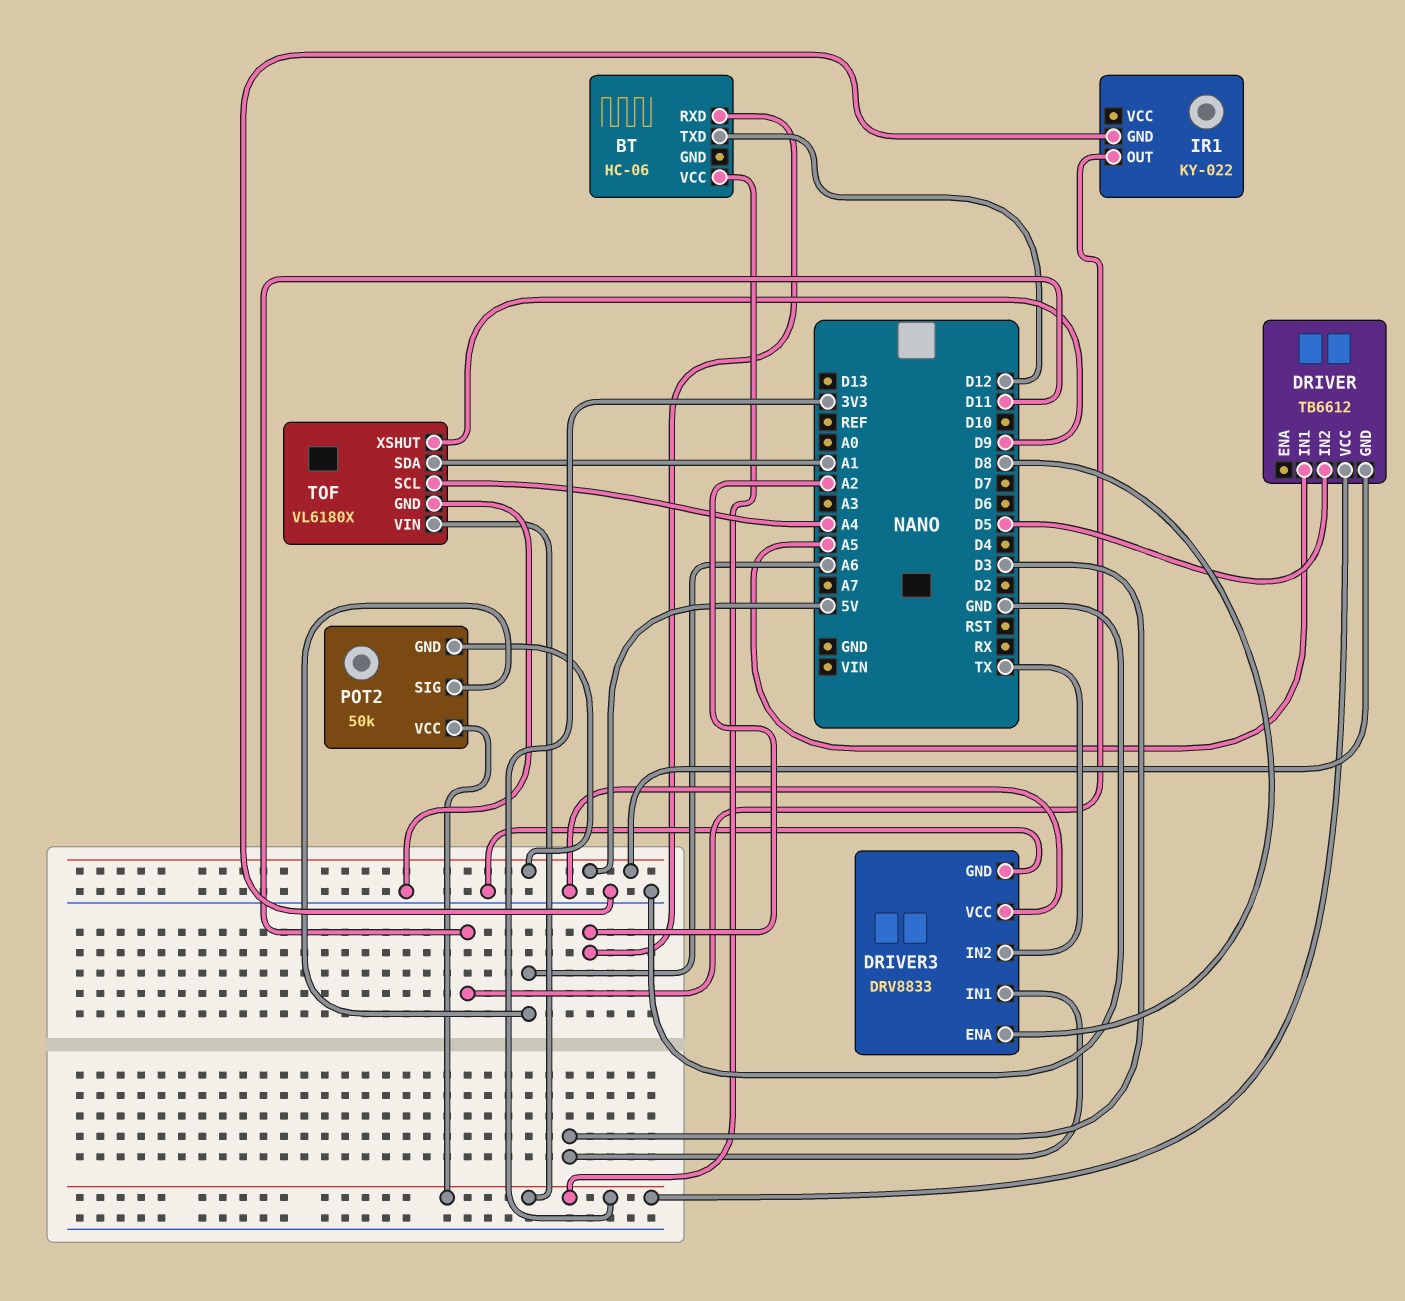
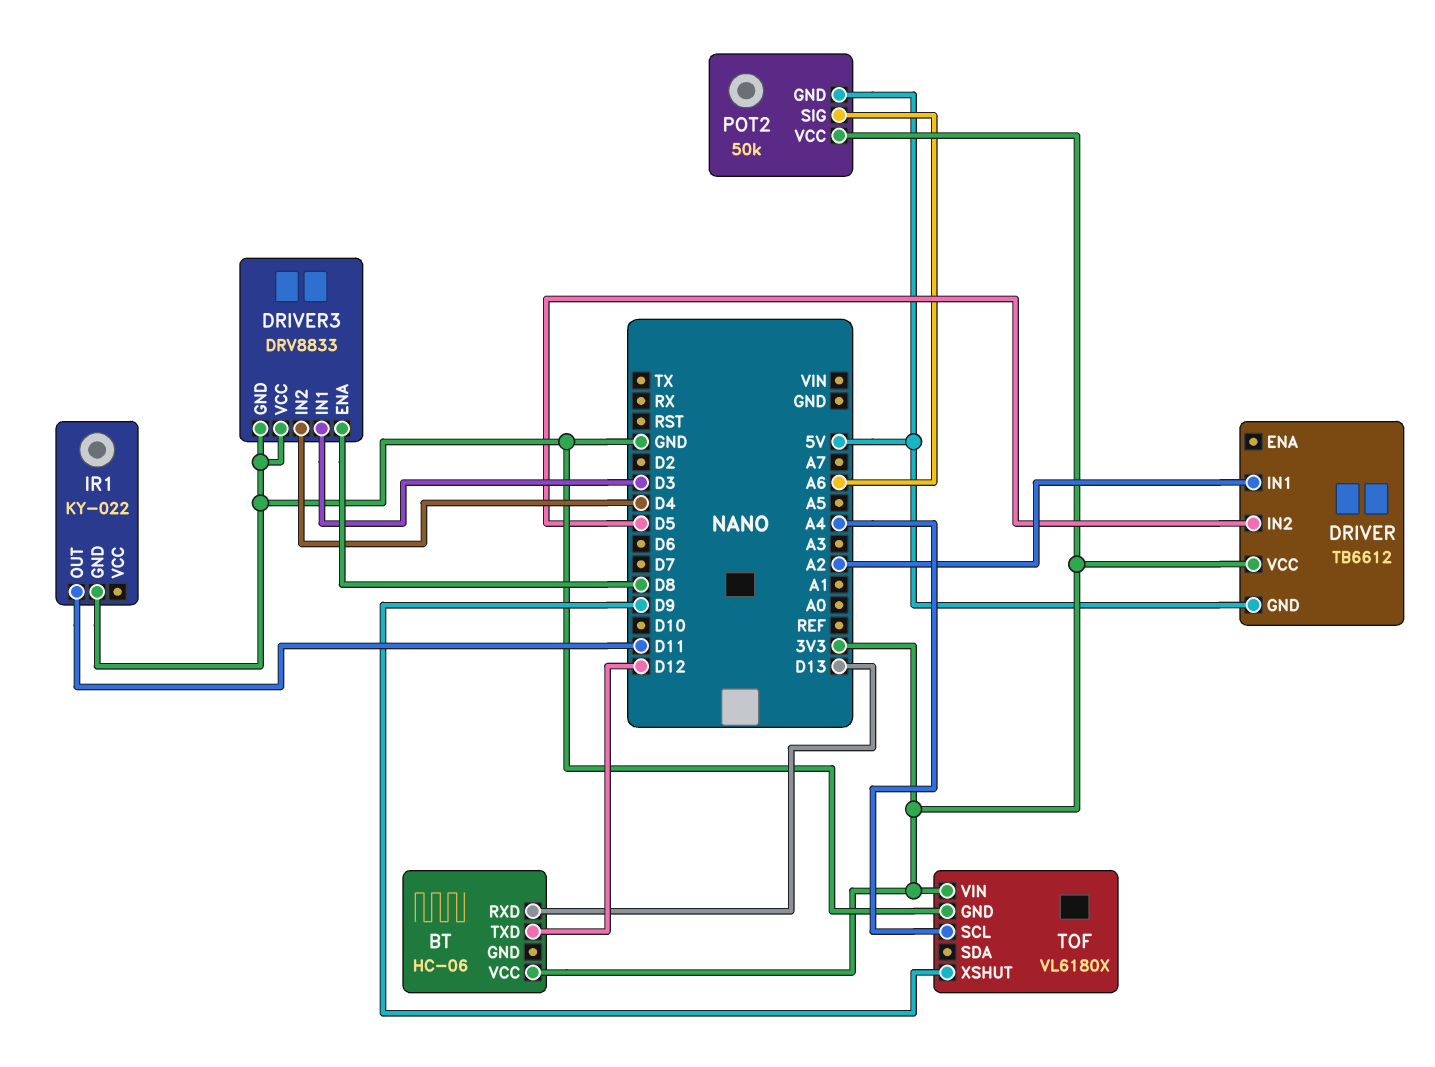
BT pin RXD: A2 -> D13
DRIVER pin IN1: A5 -> A2
DRIVER3 pin IN2: TX -> D4
TOF pin SDA: A1 -> none

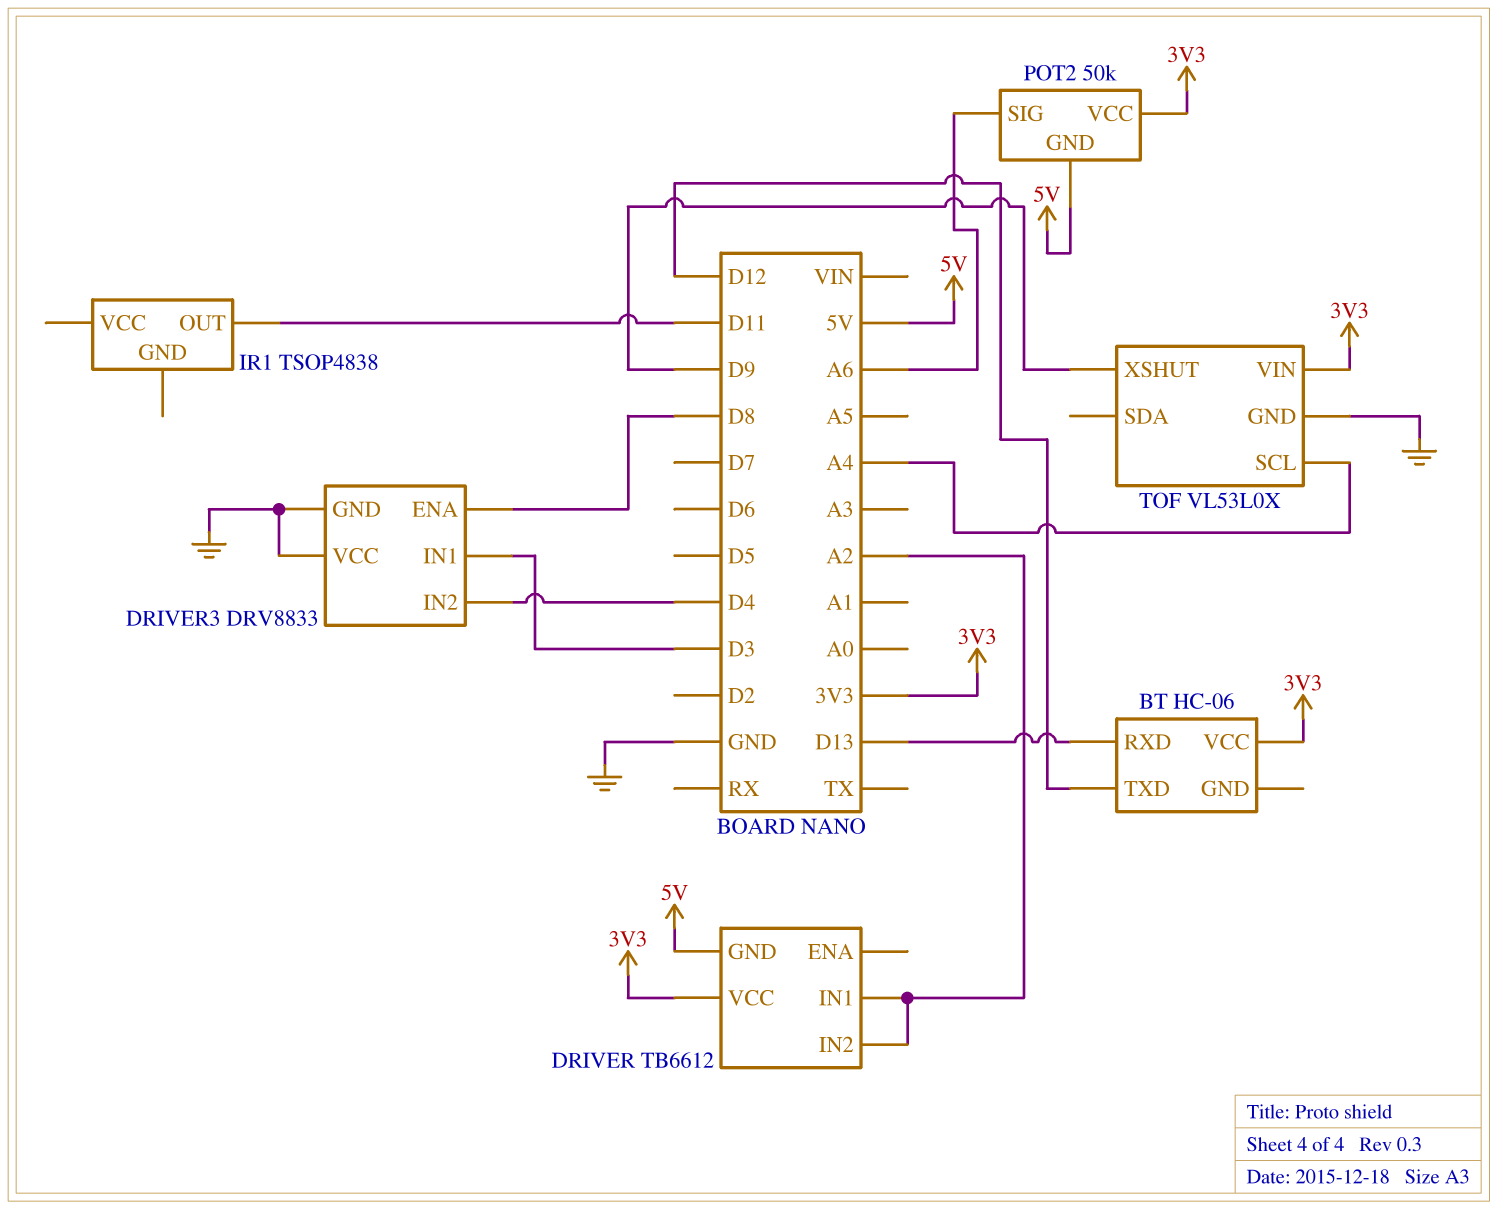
DRIVER pin IN2: D5 -> A2
IR1: KY-022 -> TSOP4838
IR1 pin GND: GND -> none
TOF: VL6180X -> VL53L0X

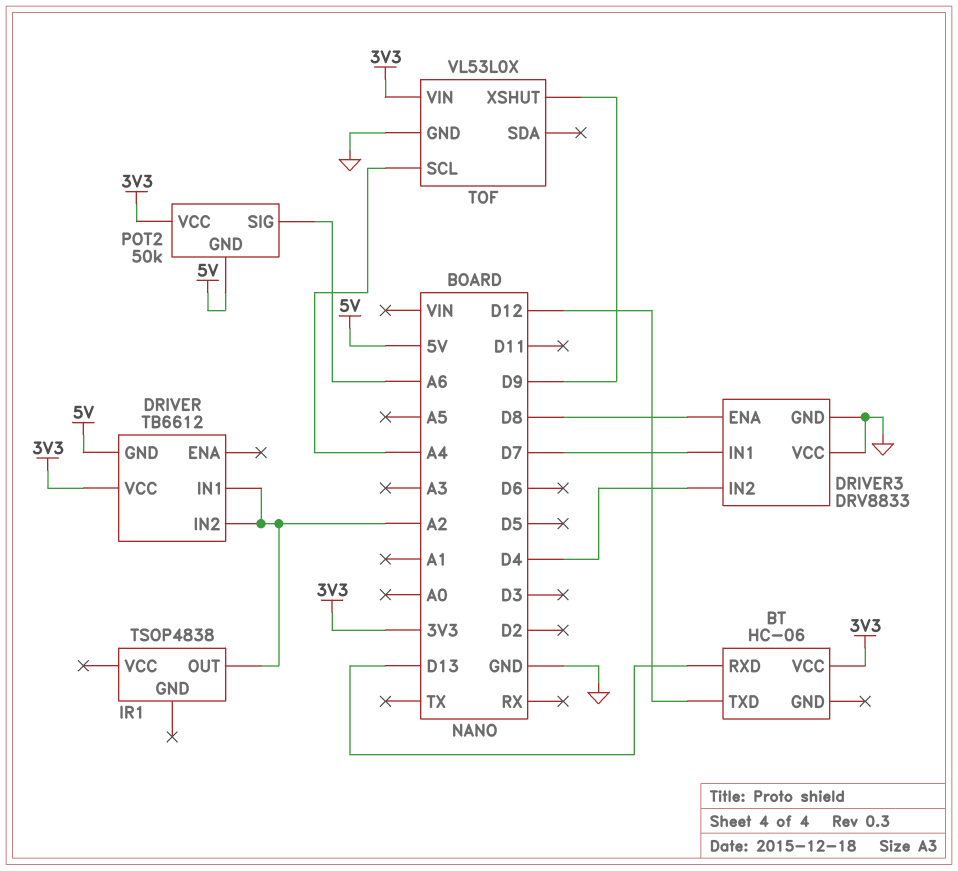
DRIVER3 pin IN1: D3 -> D7
IR1 pin OUT: D11 -> A2

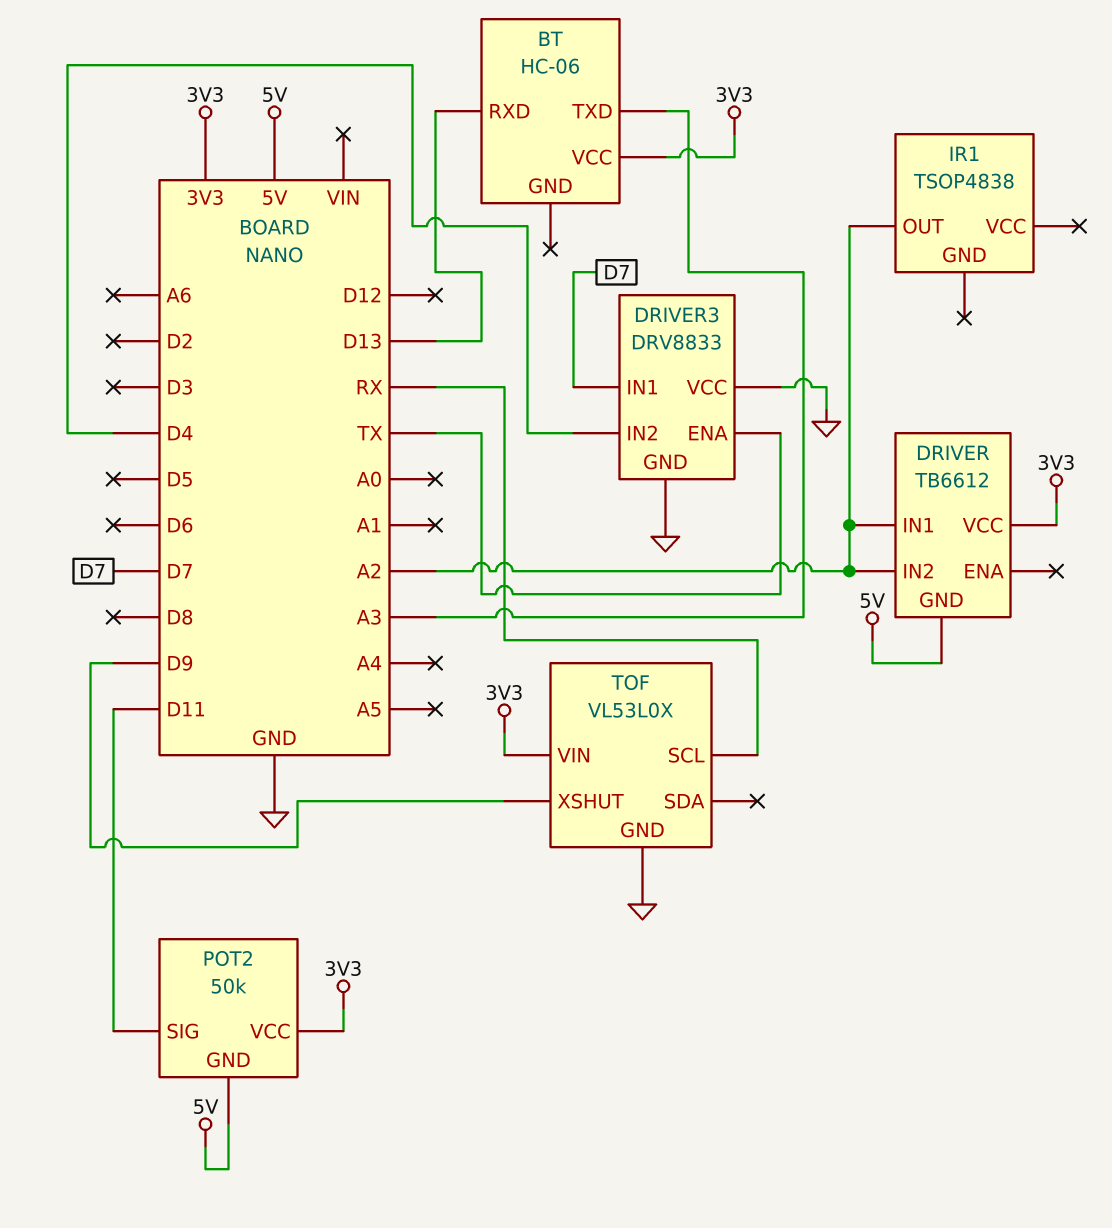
BT pin TXD: D12 -> A3
DRIVER3 pin ENA: D8 -> TX
POT2 pin SIG: A6 -> D11
TOF pin SCL: A4 -> RX

